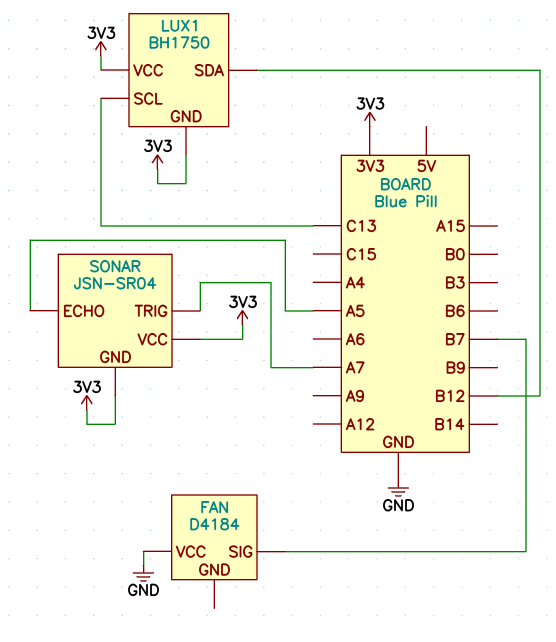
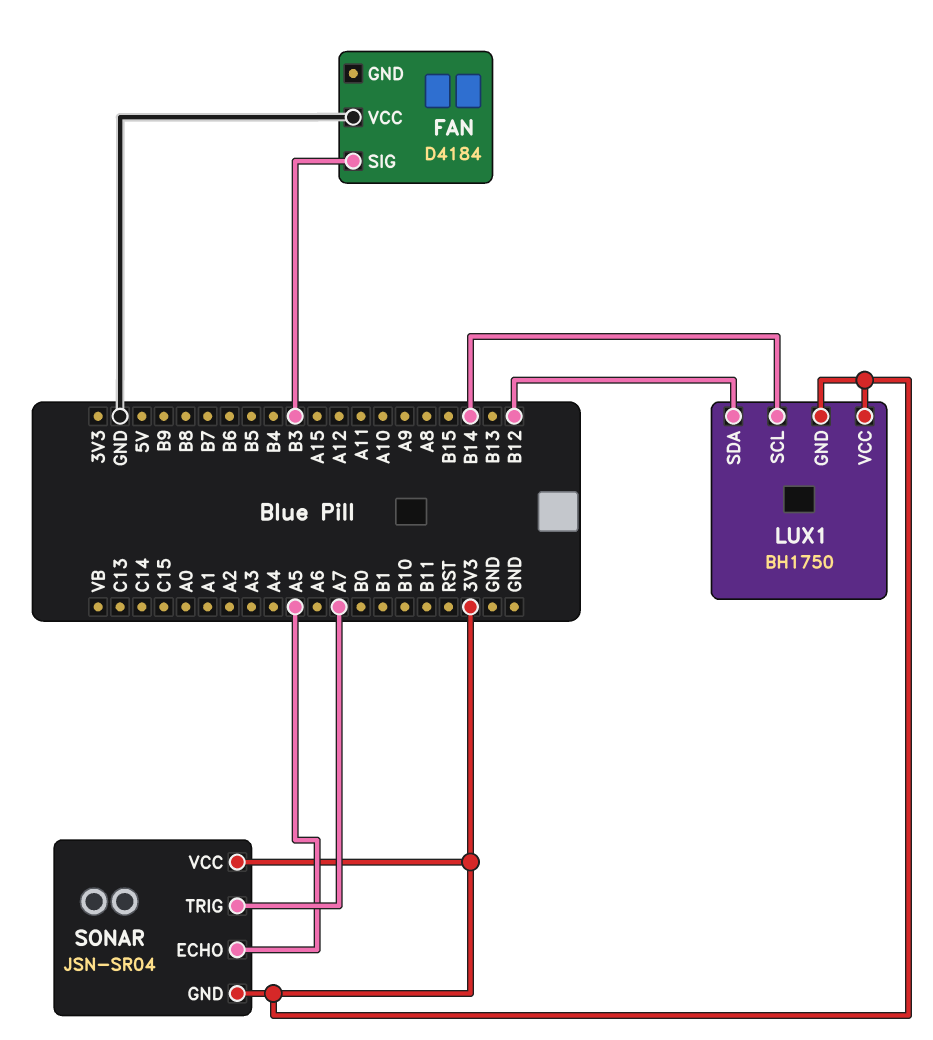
FAN pin SIG: B7 -> B3
LUX1 pin SCL: C13 -> B14

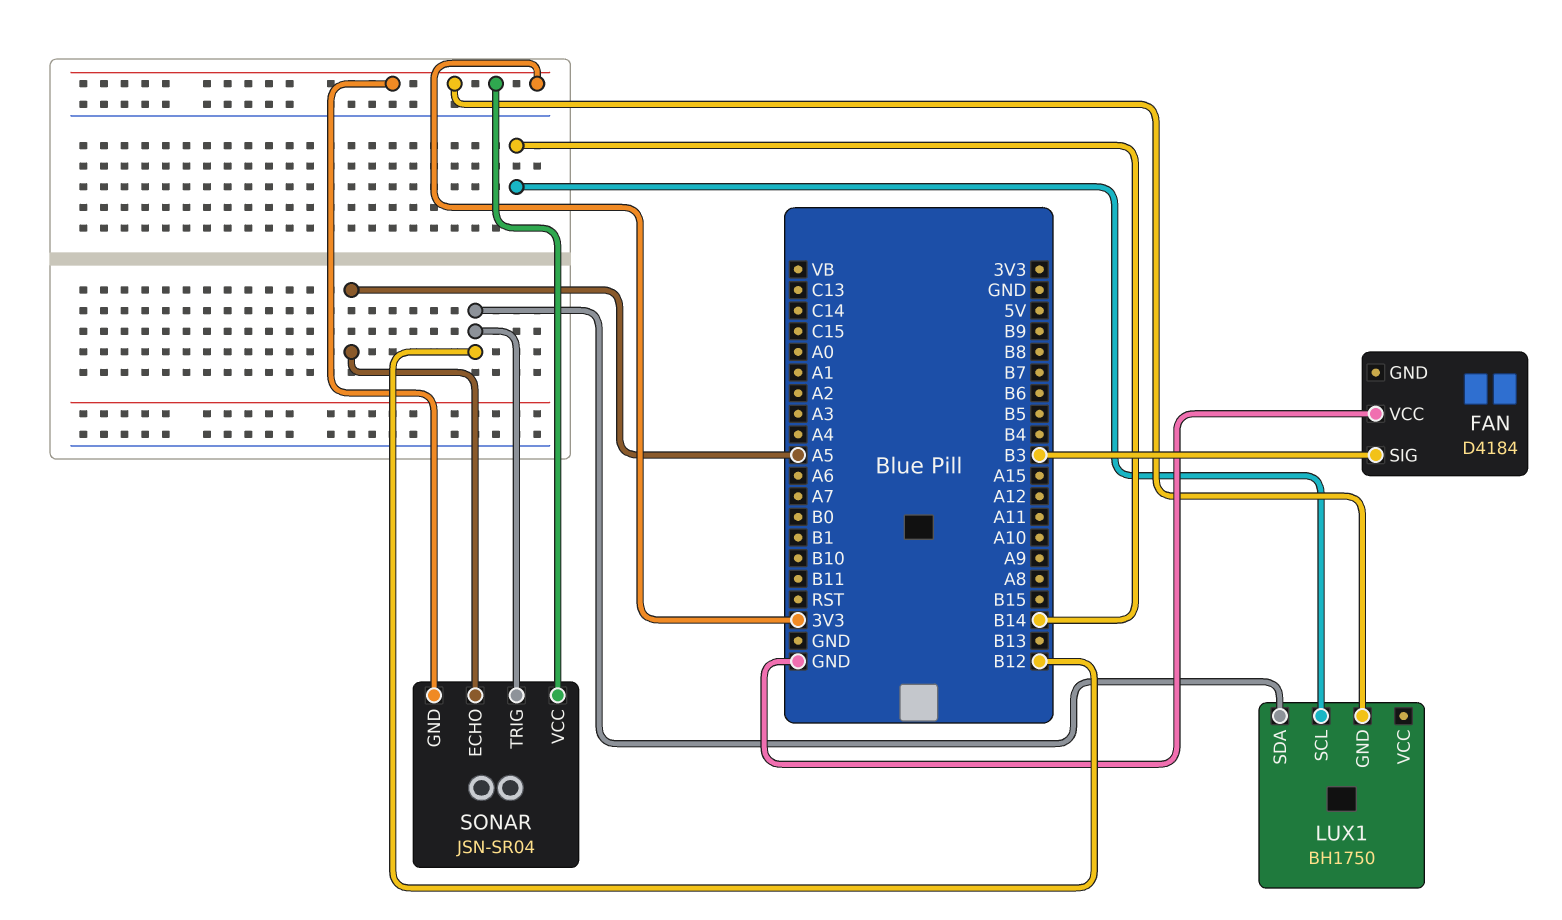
LUX1 pin VCC: 3V3 -> none
SONAR pin TRIG: A7 -> B12

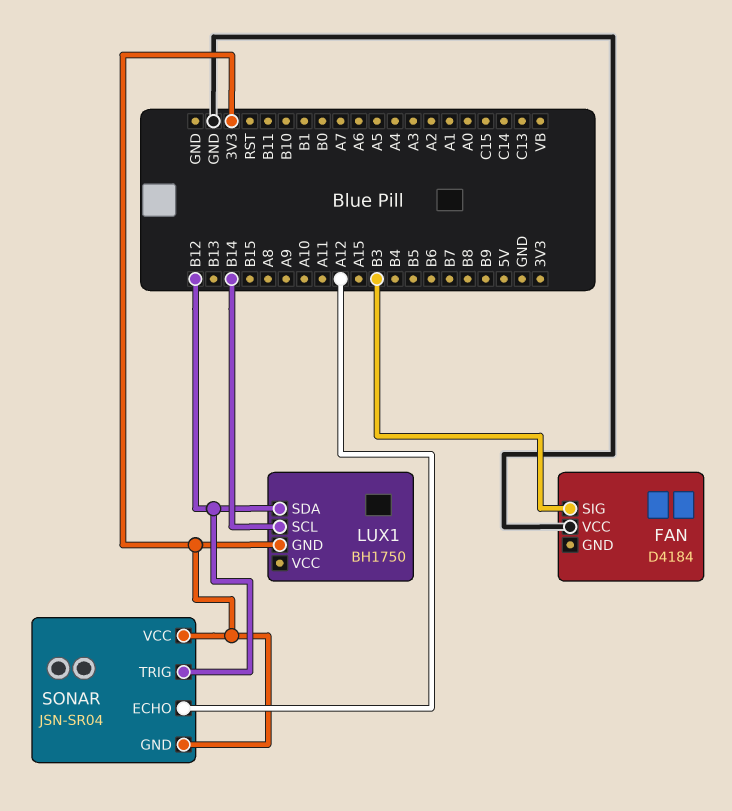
SONAR pin ECHO: A5 -> A12

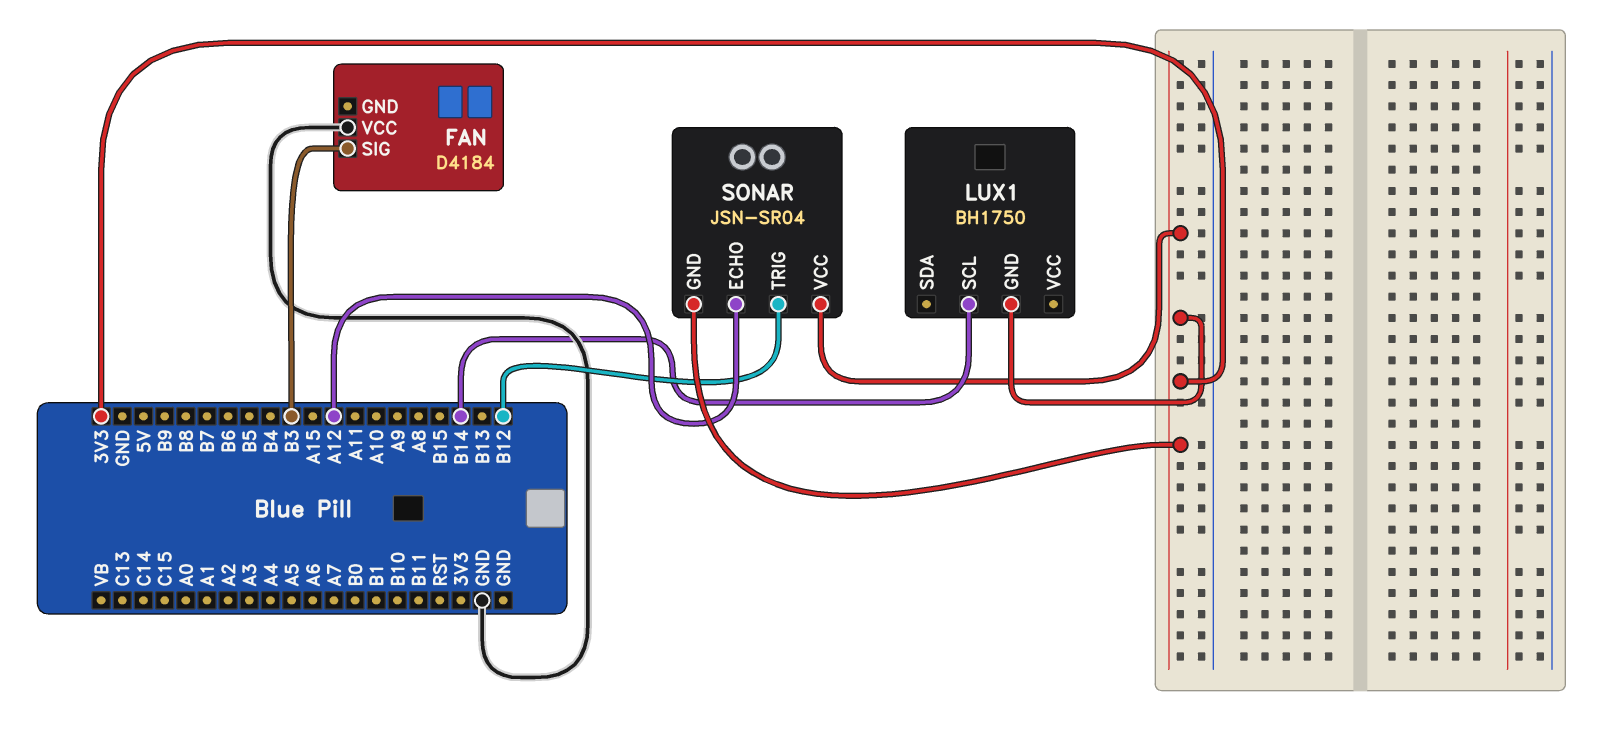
LUX1 pin SDA: B12 -> none

